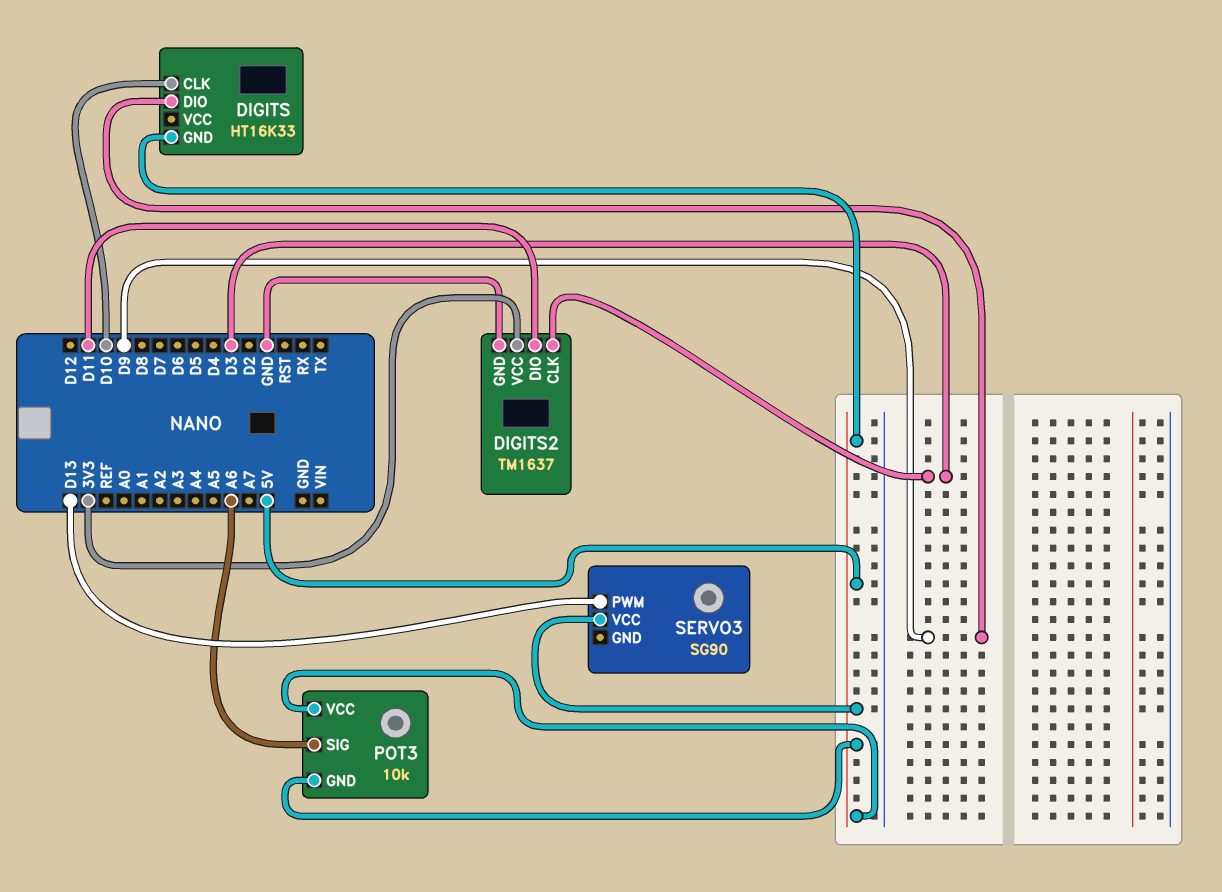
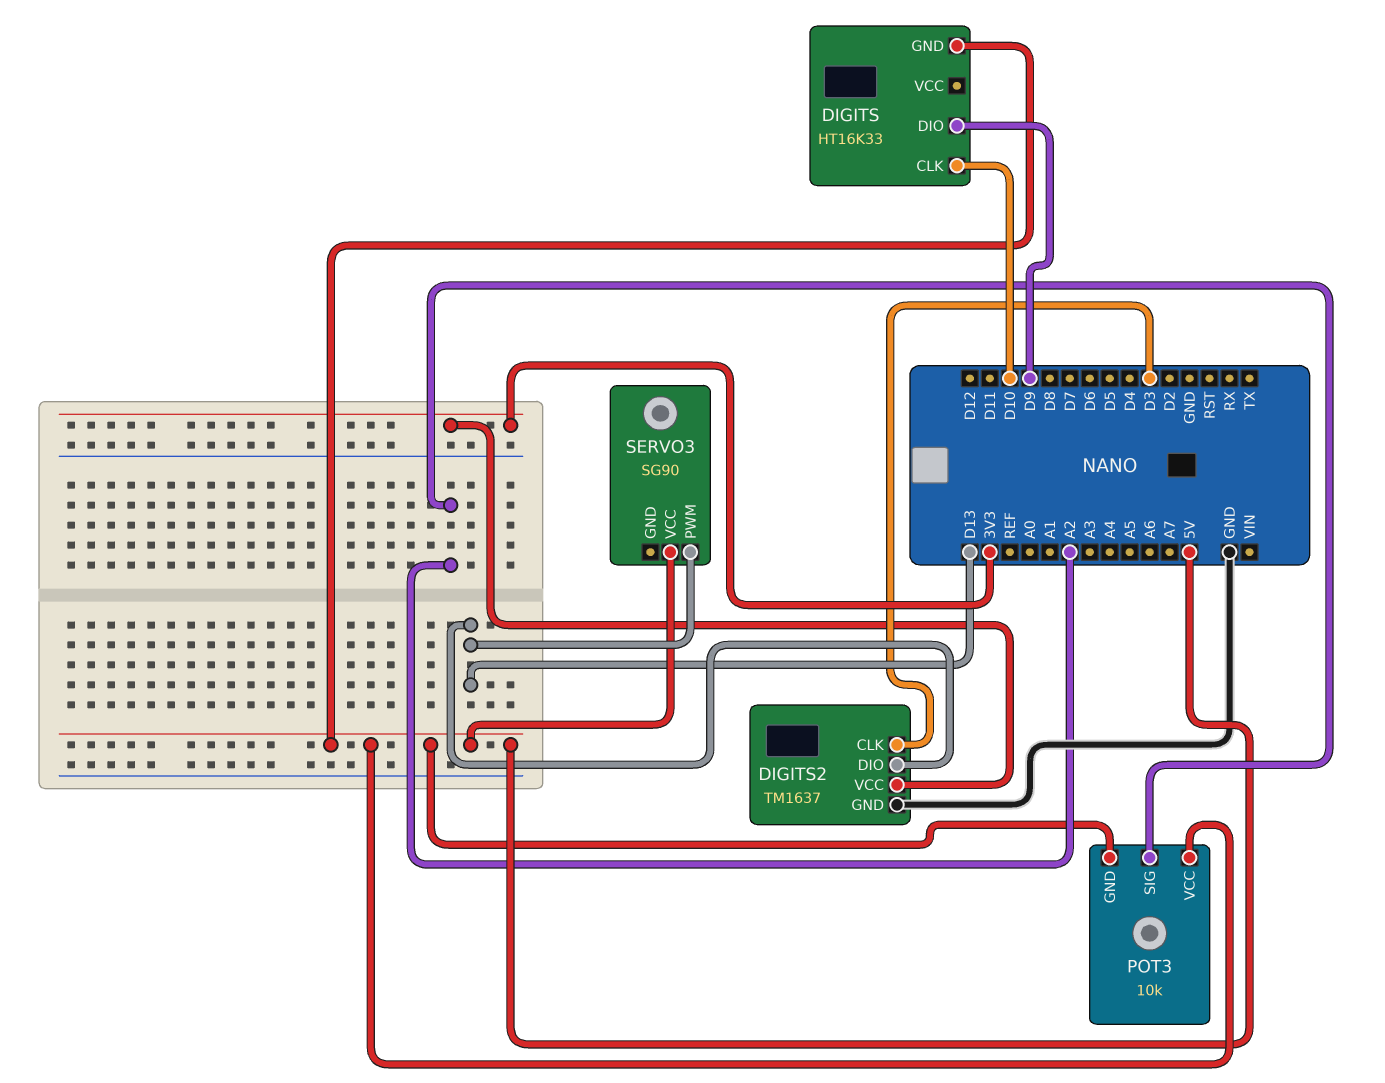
DIGITS2 pin DIO: D11 -> D13
POT3 pin SIG: A6 -> A2

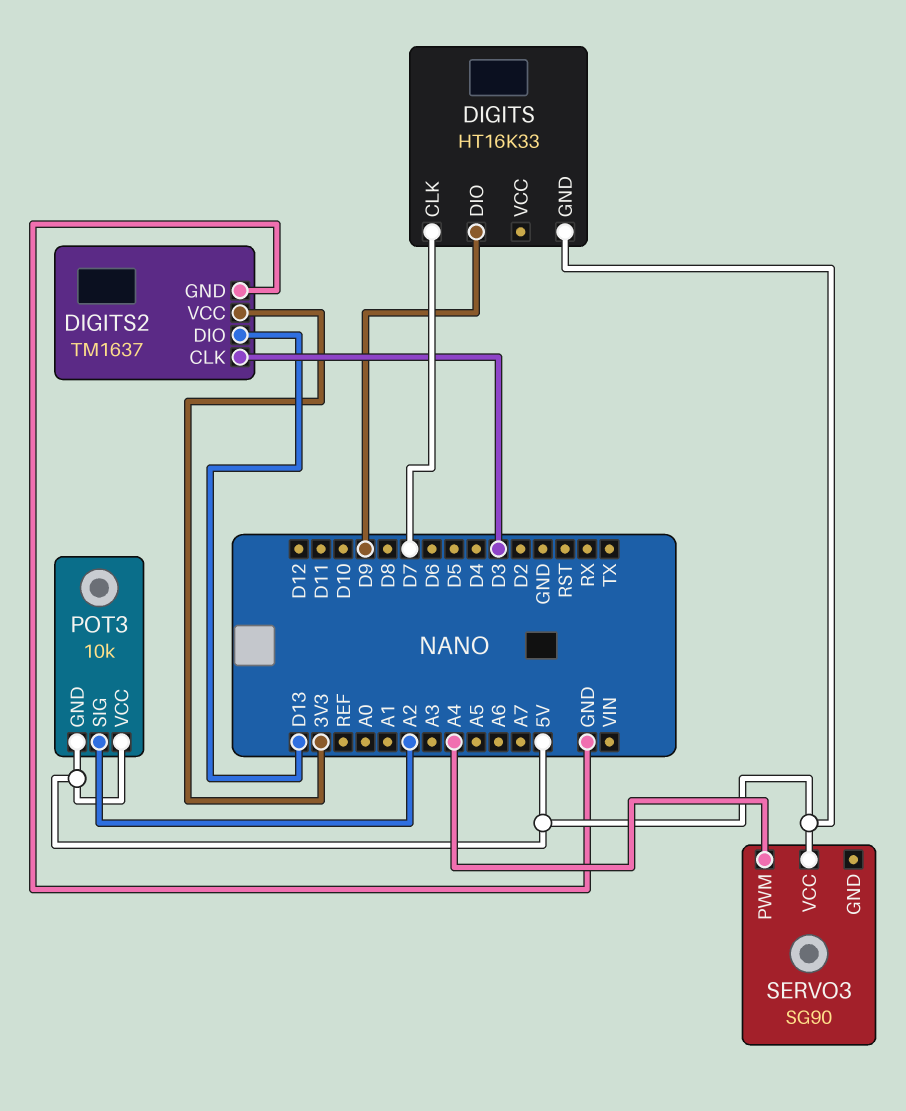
DIGITS pin CLK: D10 -> D7
SERVO3 pin PWM: D13 -> A4

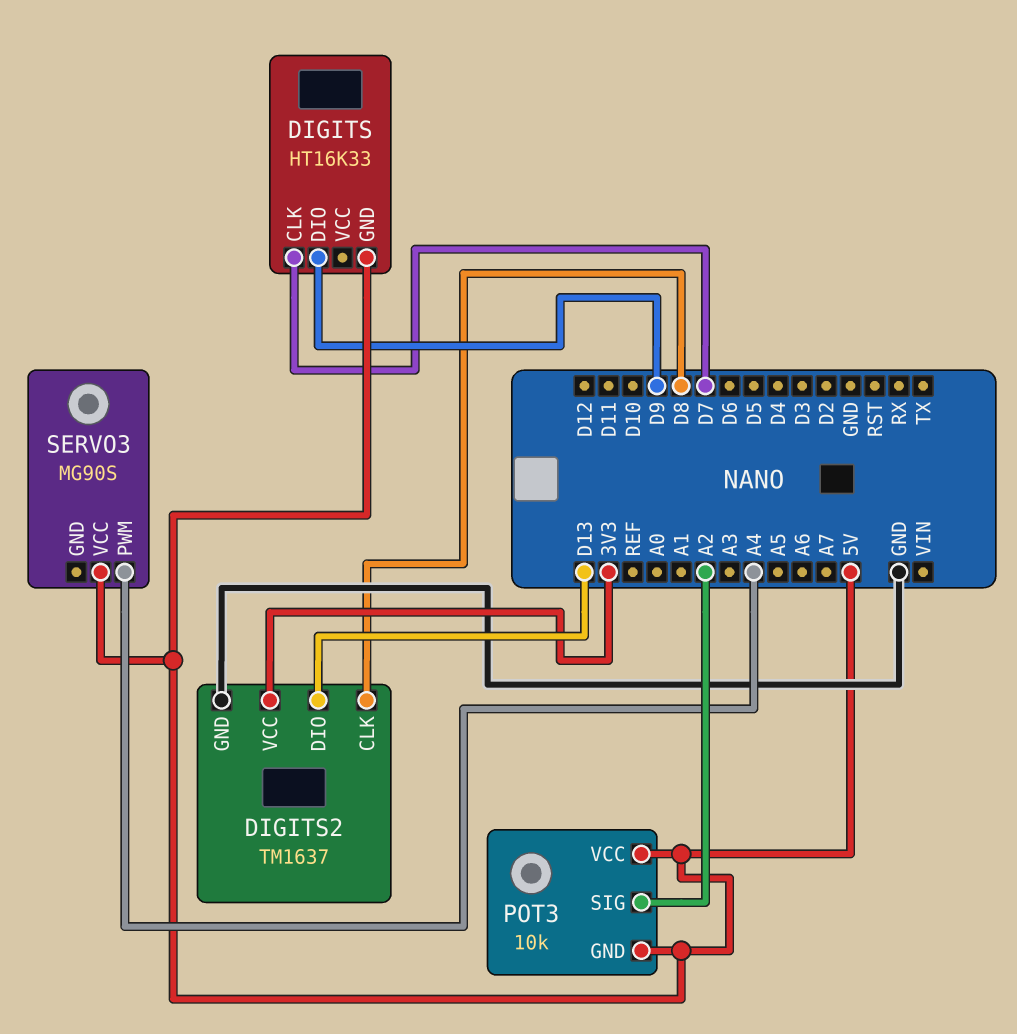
DIGITS2 pin CLK: D3 -> D8
SERVO3: SG90 -> MG90S

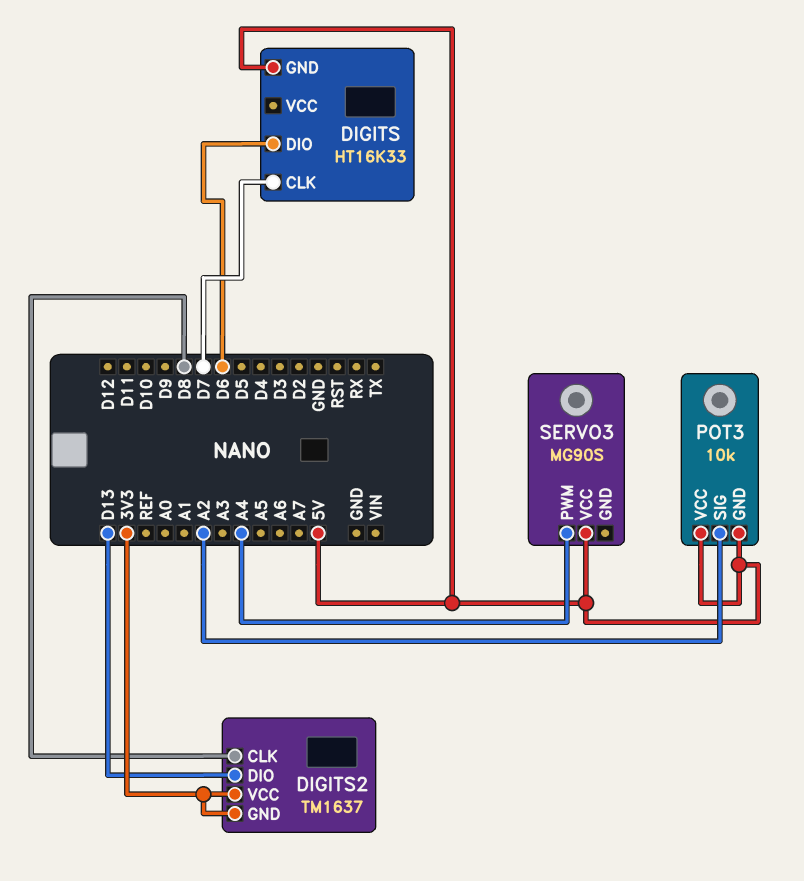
DIGITS pin DIO: D9 -> D6
DIGITS2 pin GND: GND -> 3V3

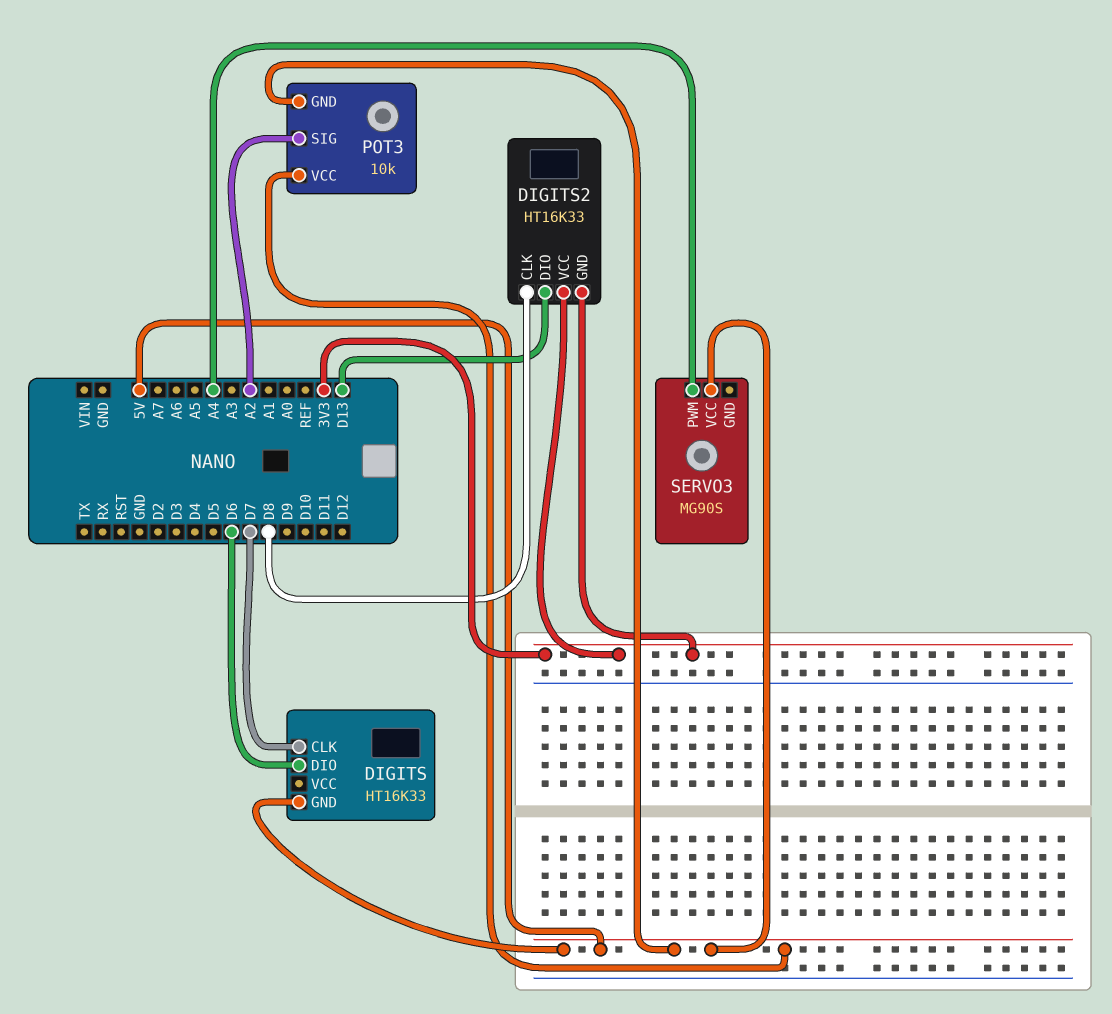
DIGITS2: TM1637 -> HT16K33

